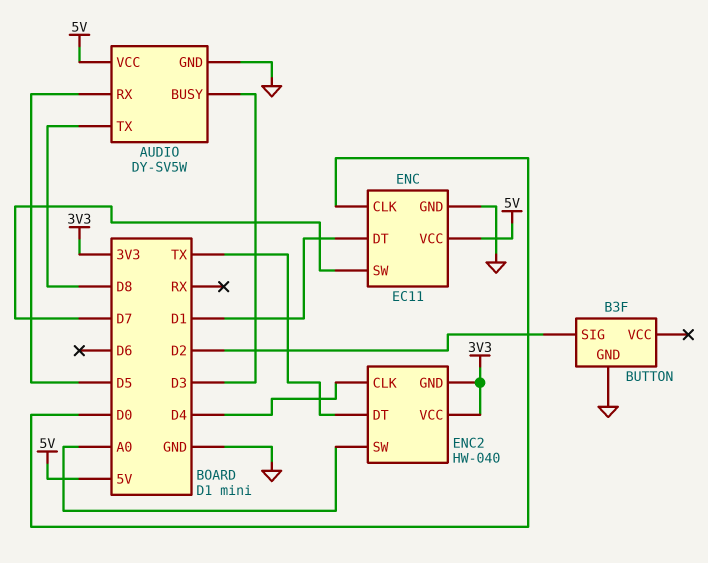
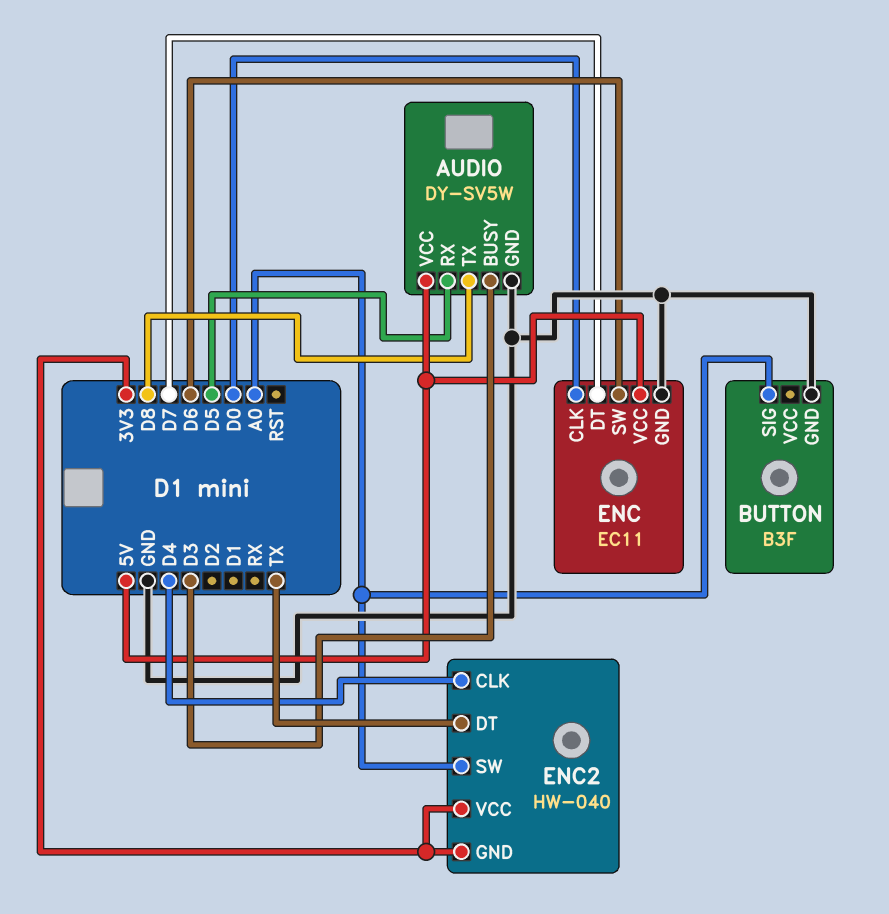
BUTTON pin SIG: D2 -> A0
ENC pin DT: D1 -> D7
ENC pin SW: D7 -> D6

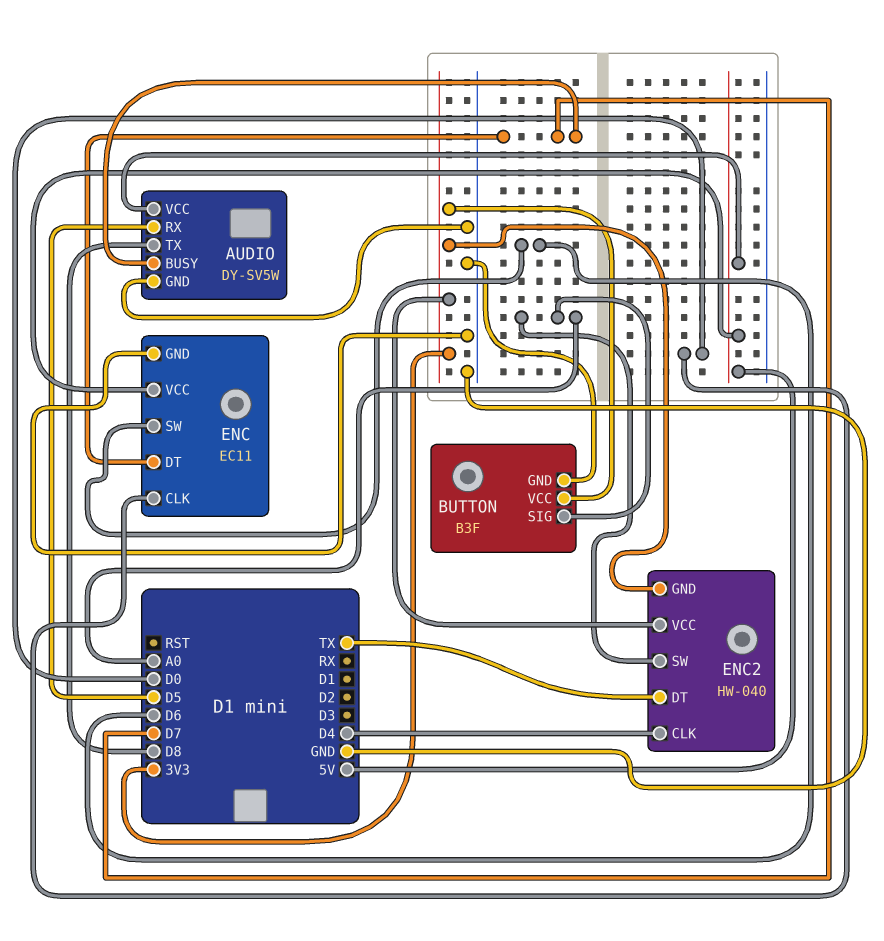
AUDIO pin BUSY: D3 -> D7
BUTTON pin VCC: none -> 3V3

